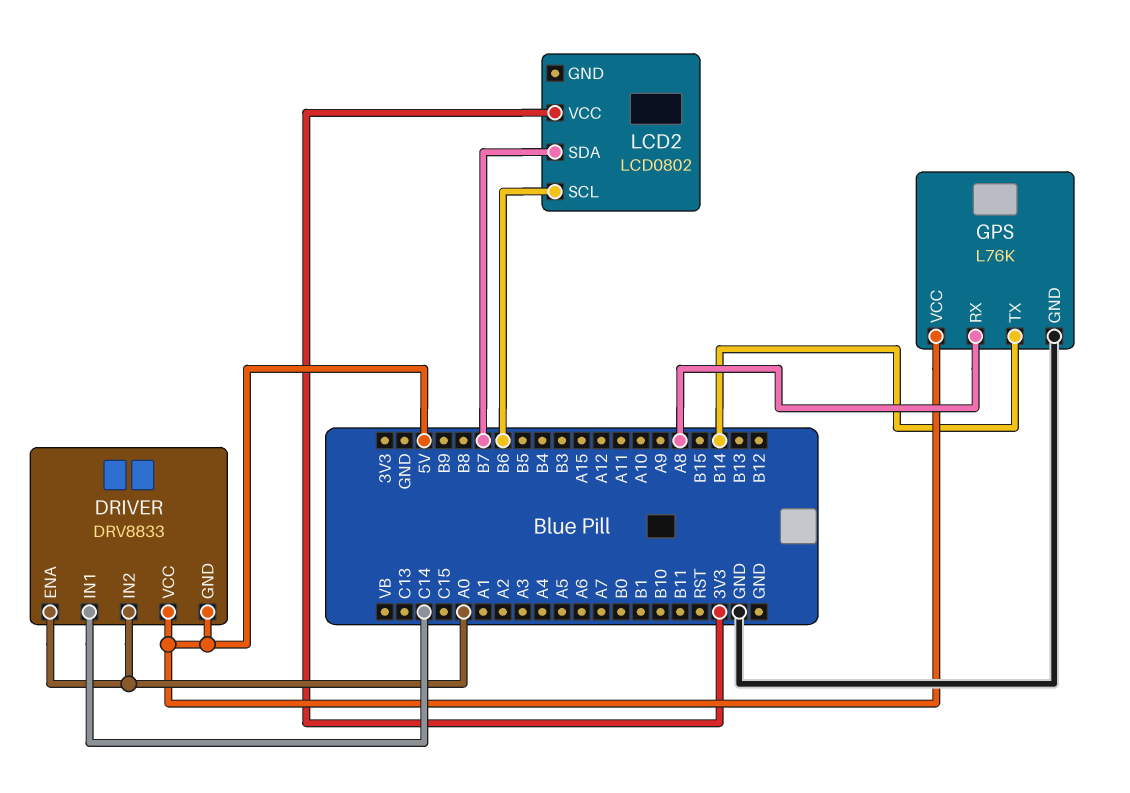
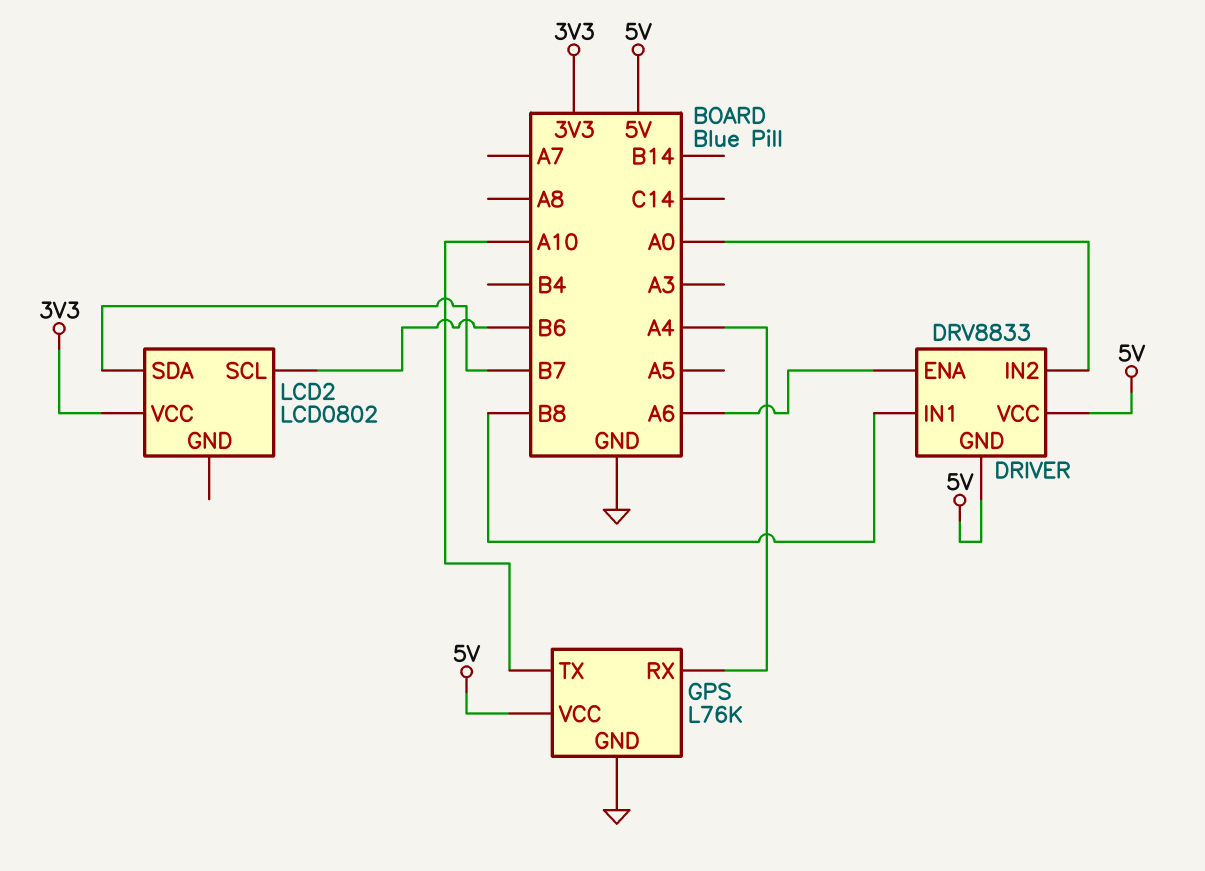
DRIVER pin ENA: A0 -> A6
DRIVER pin IN1: C14 -> B8
GPS pin RX: A8 -> A4
GPS pin TX: B14 -> A10

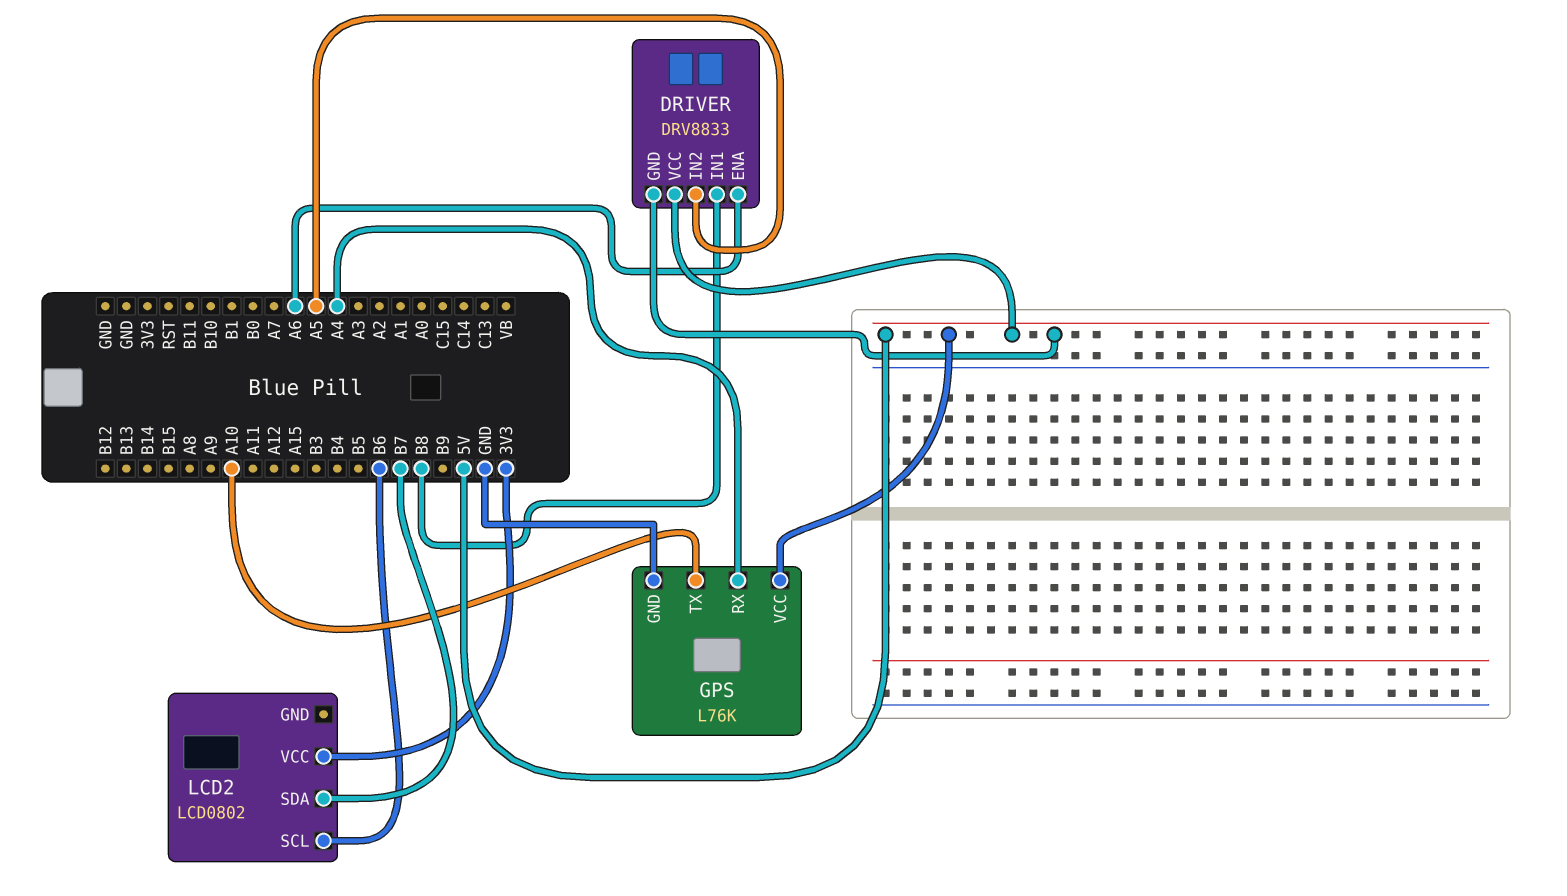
DRIVER pin IN2: A0 -> A5

